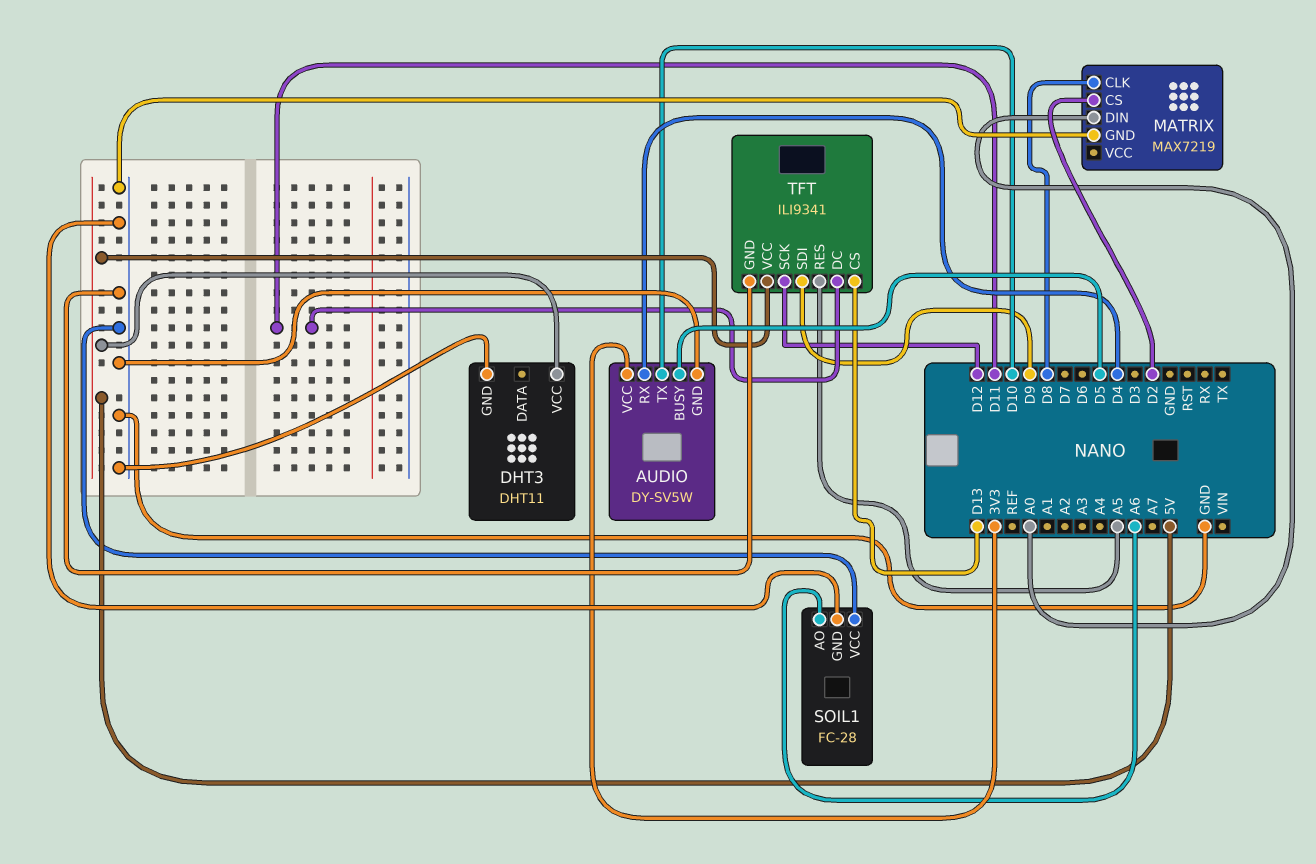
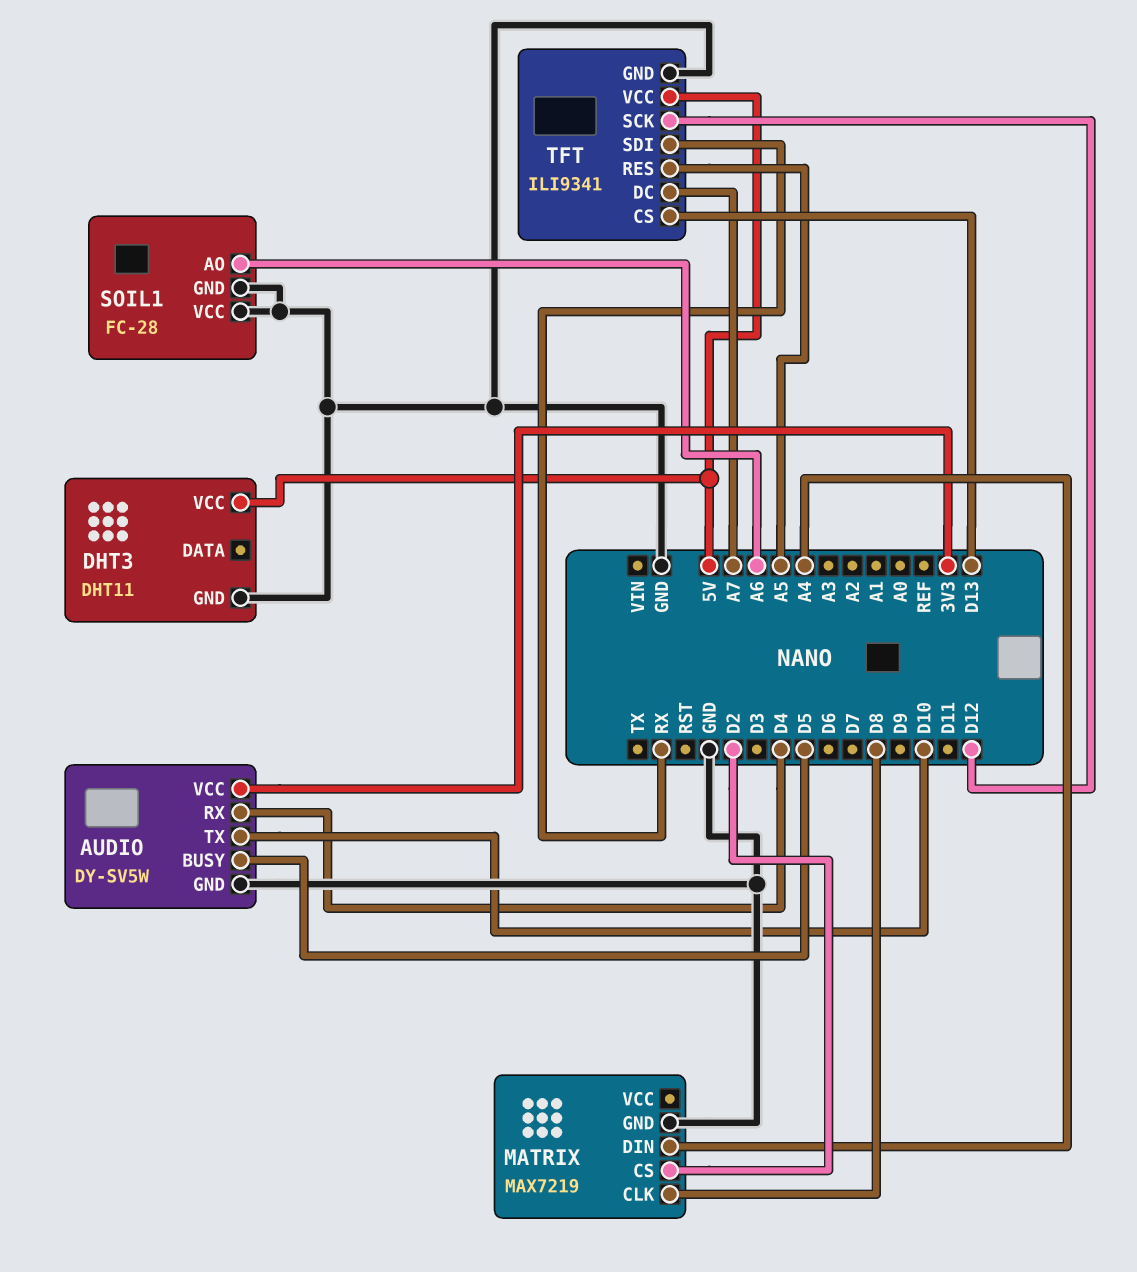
MATRIX pin DIN: A0 -> A4
TFT pin DC: D11 -> A7
TFT pin SDI: D9 -> RX

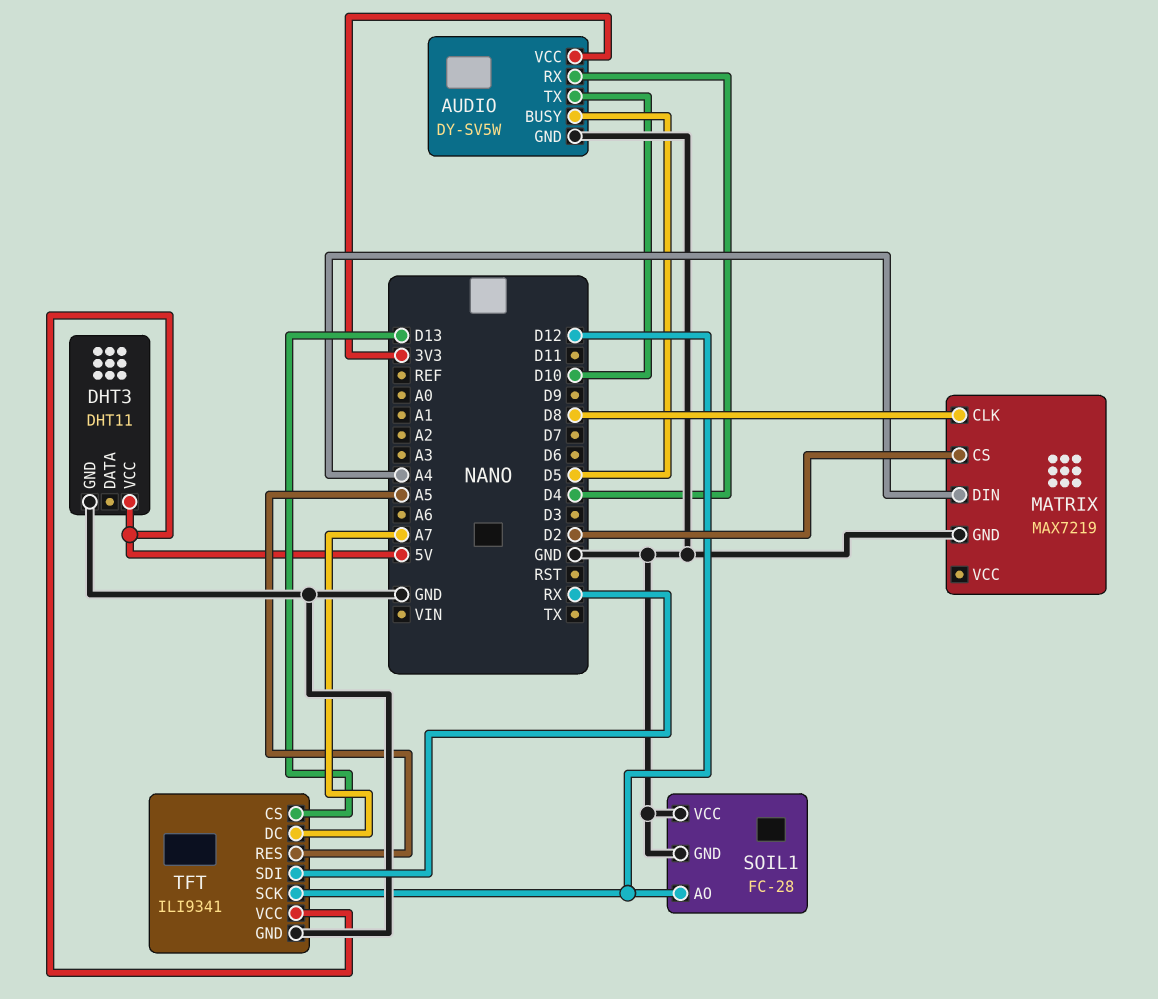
SOIL1 pin AO: A6 -> D12

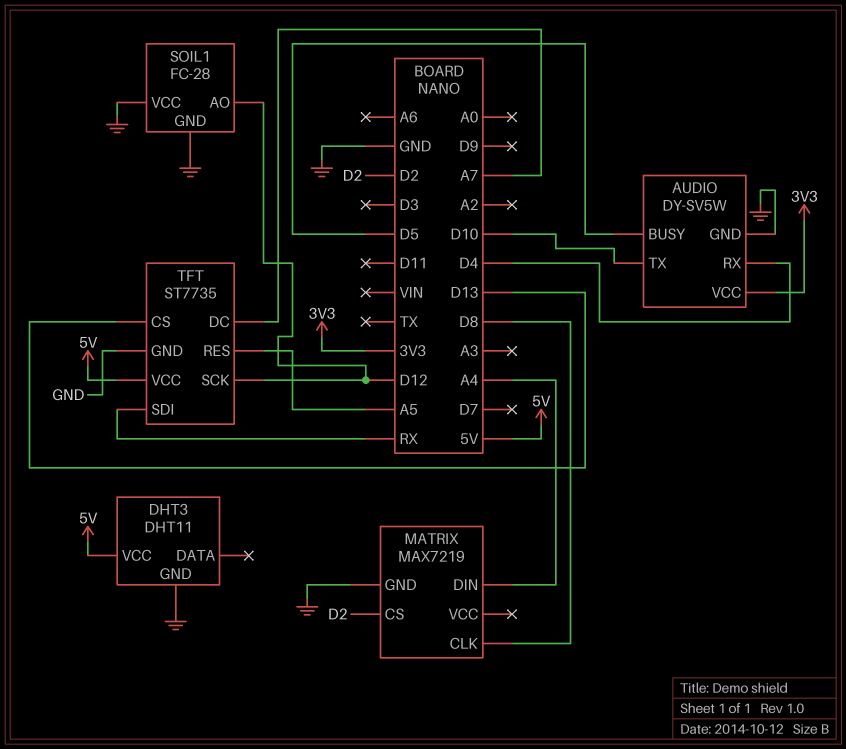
TFT: ILI9341 -> ST7735

